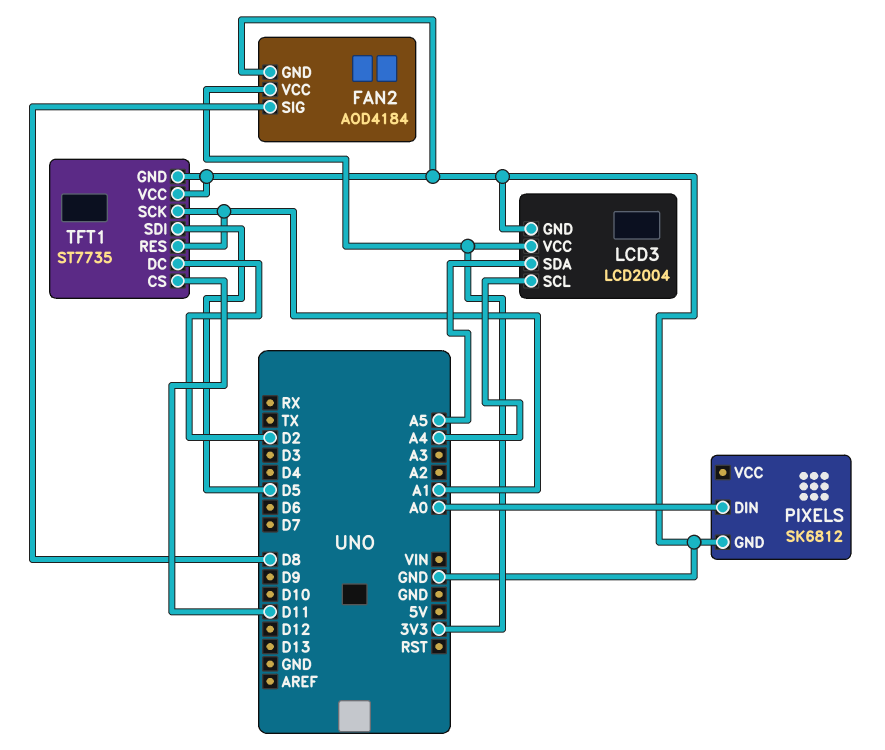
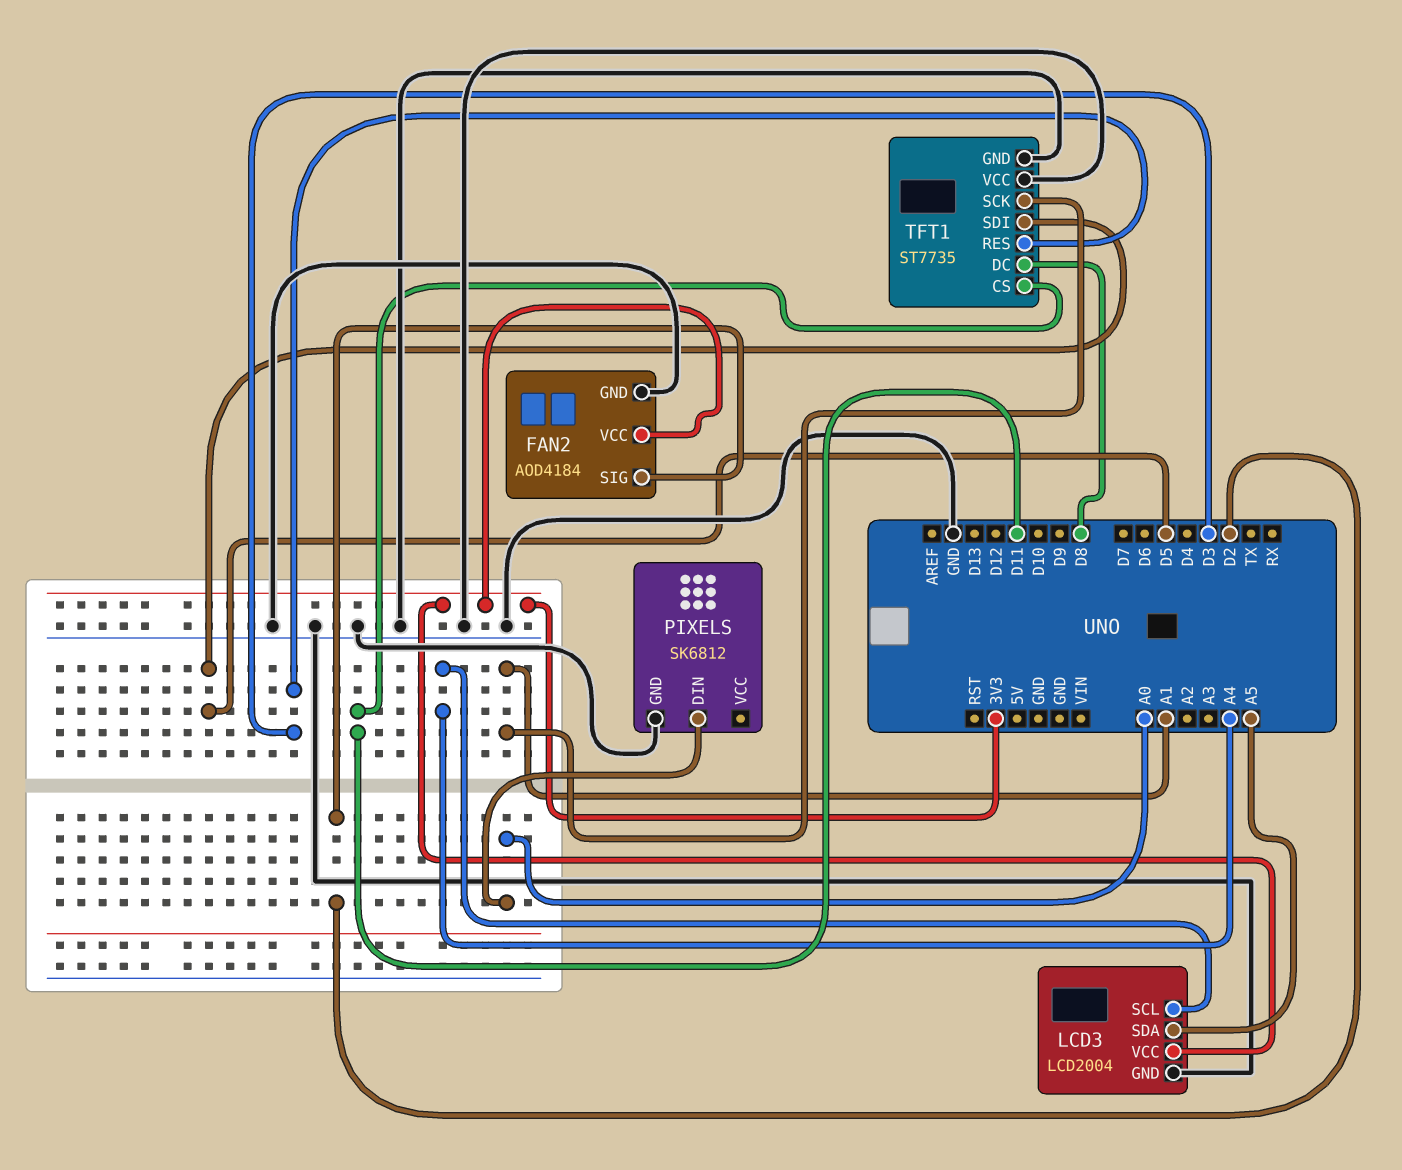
FAN2 pin SIG: D8 -> D2
TFT1 pin DC: D2 -> D8
TFT1 pin RES: A1 -> D3

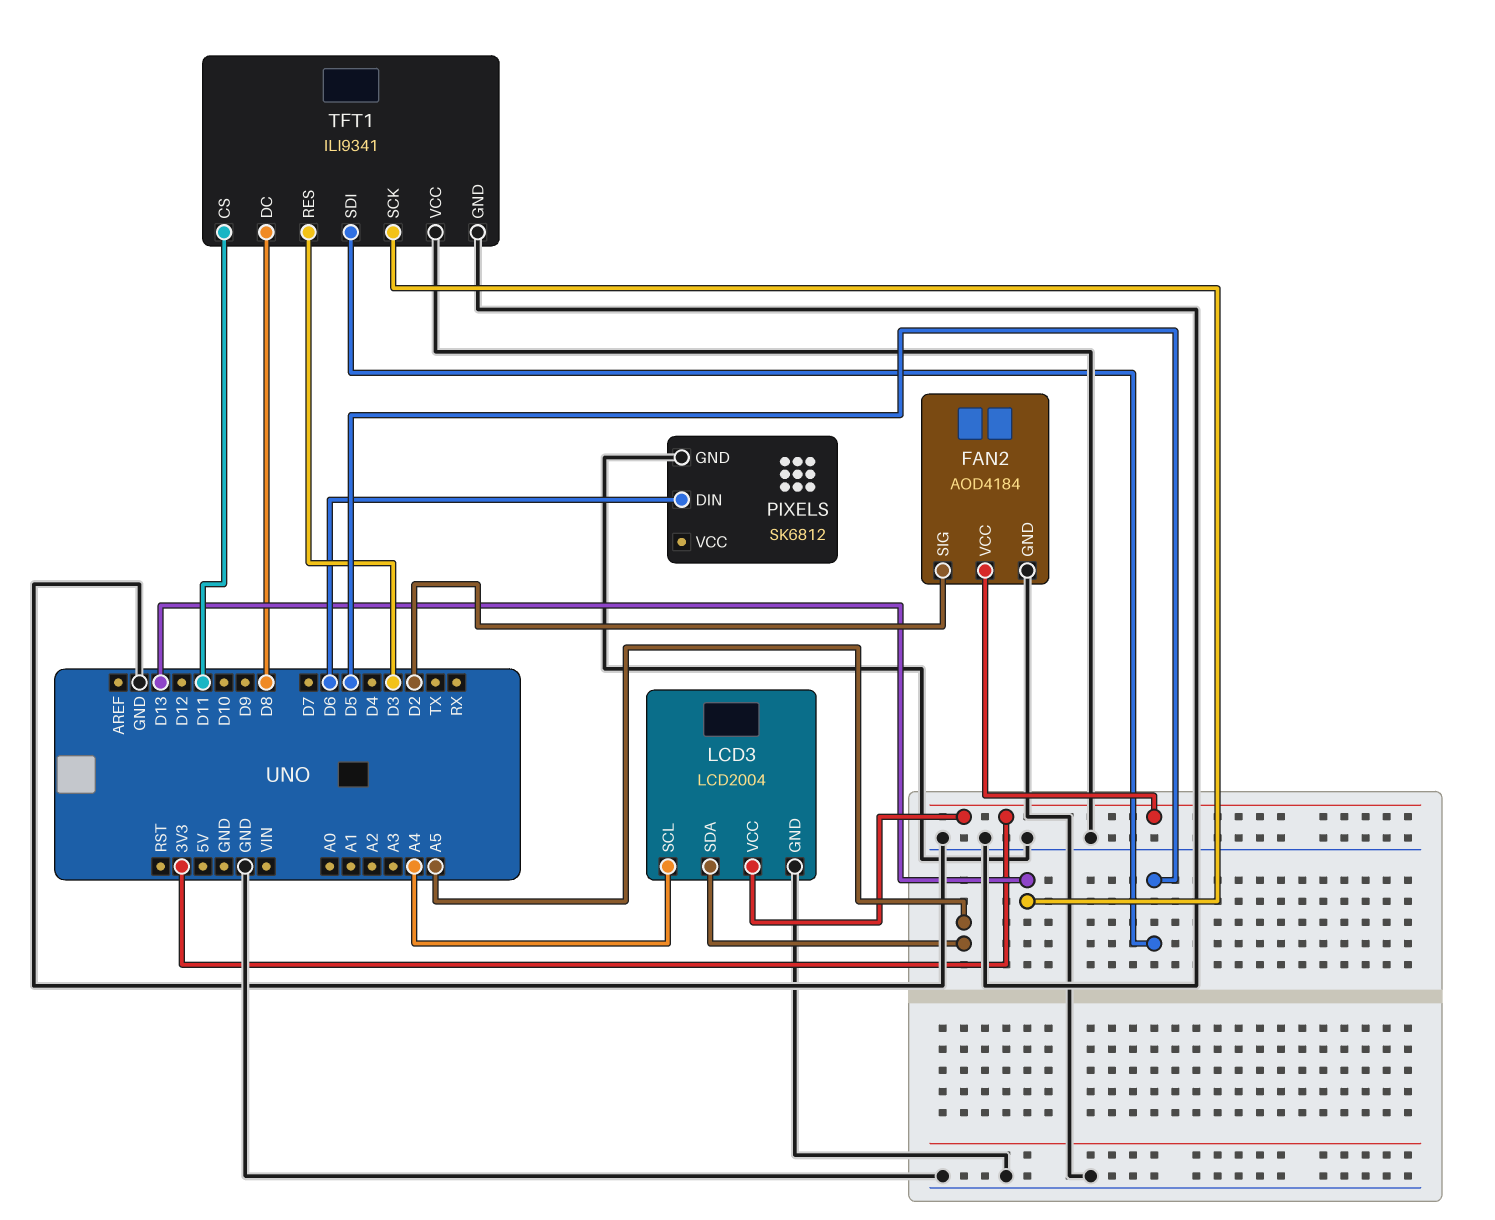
PIXELS pin DIN: A0 -> D6
TFT1: ST7735 -> ILI9341
TFT1 pin SCK: A1 -> D13

